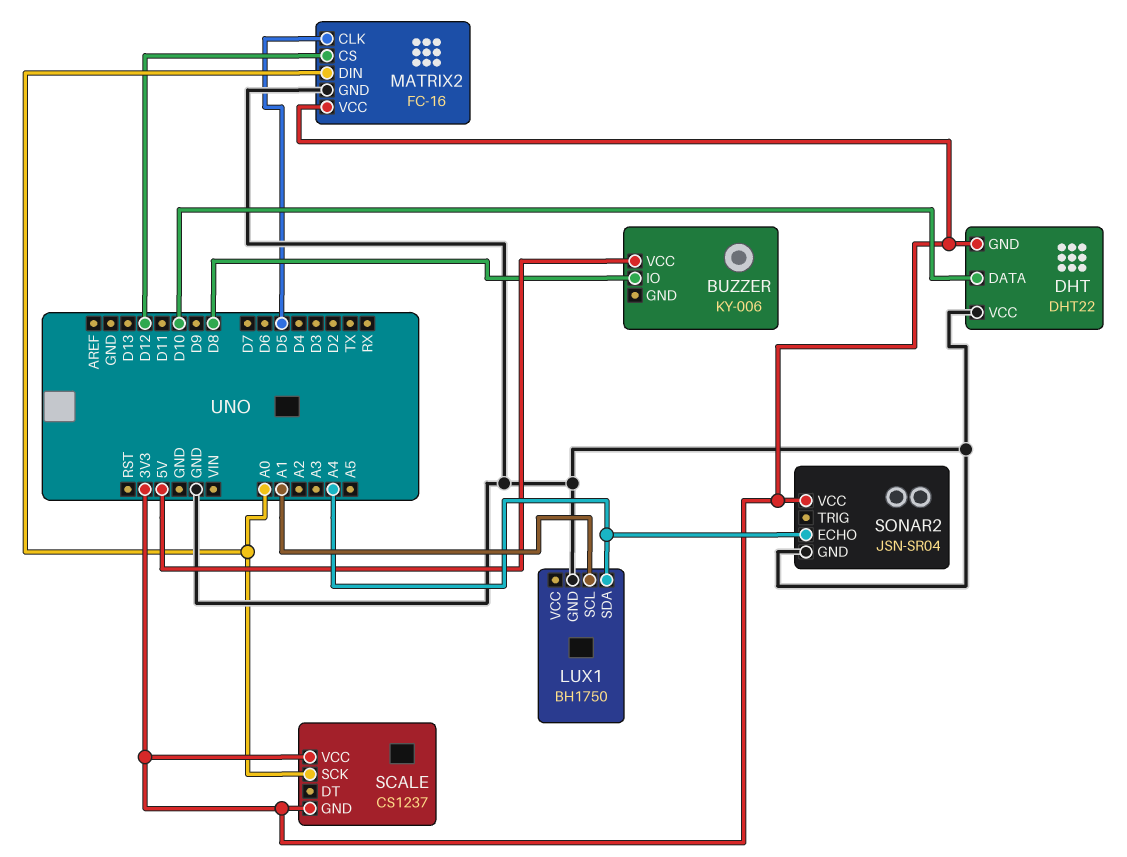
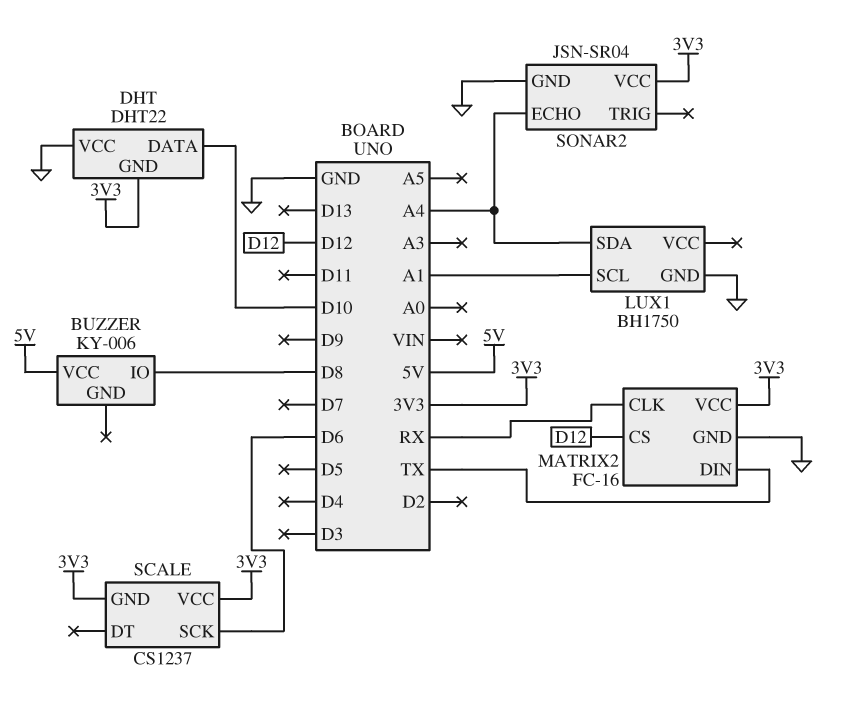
MATRIX2 pin CLK: D5 -> RX
MATRIX2 pin DIN: A0 -> TX
SCALE pin SCK: A0 -> D6

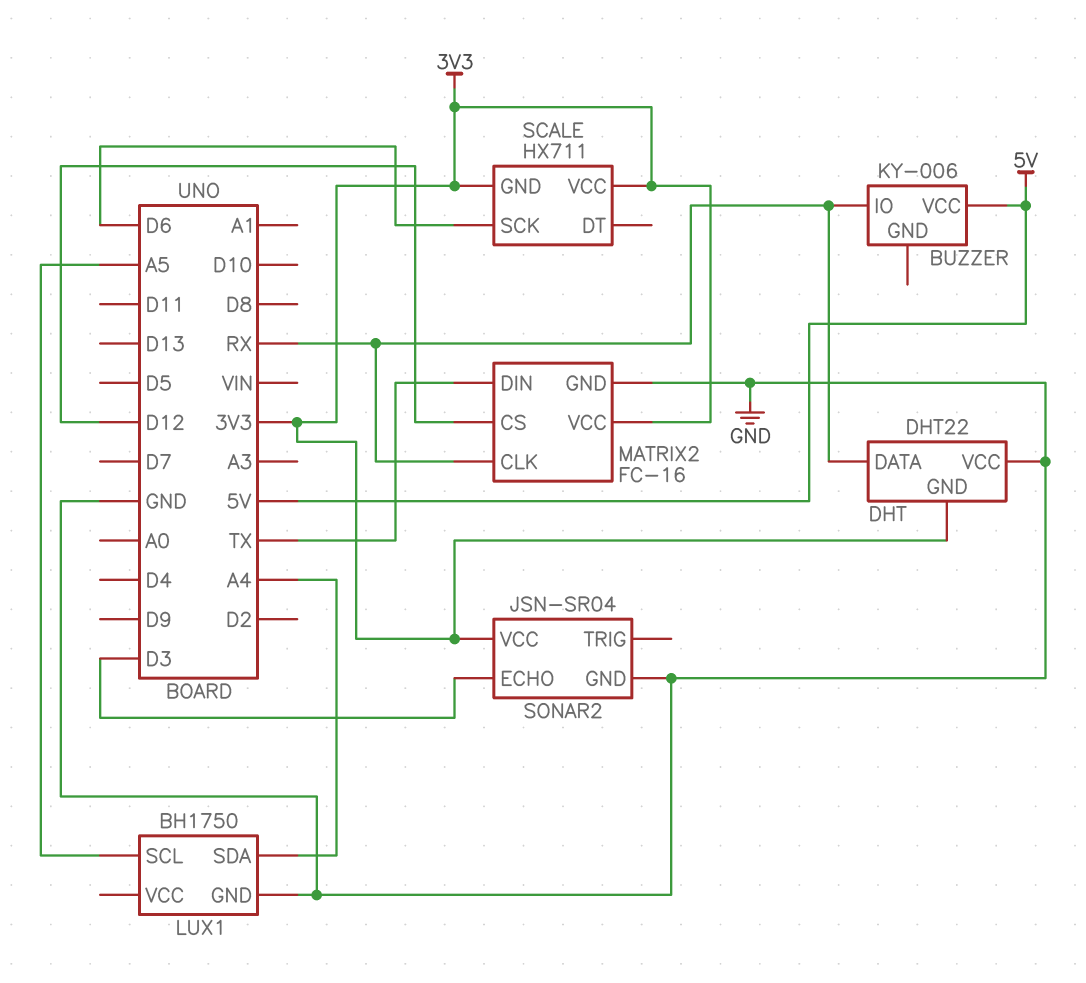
BUZZER pin IO: D8 -> RX
DHT pin DATA: D10 -> RX
LUX1 pin SCL: A1 -> A5
SCALE: CS1237 -> HX711
SONAR2 pin ECHO: A4 -> D3

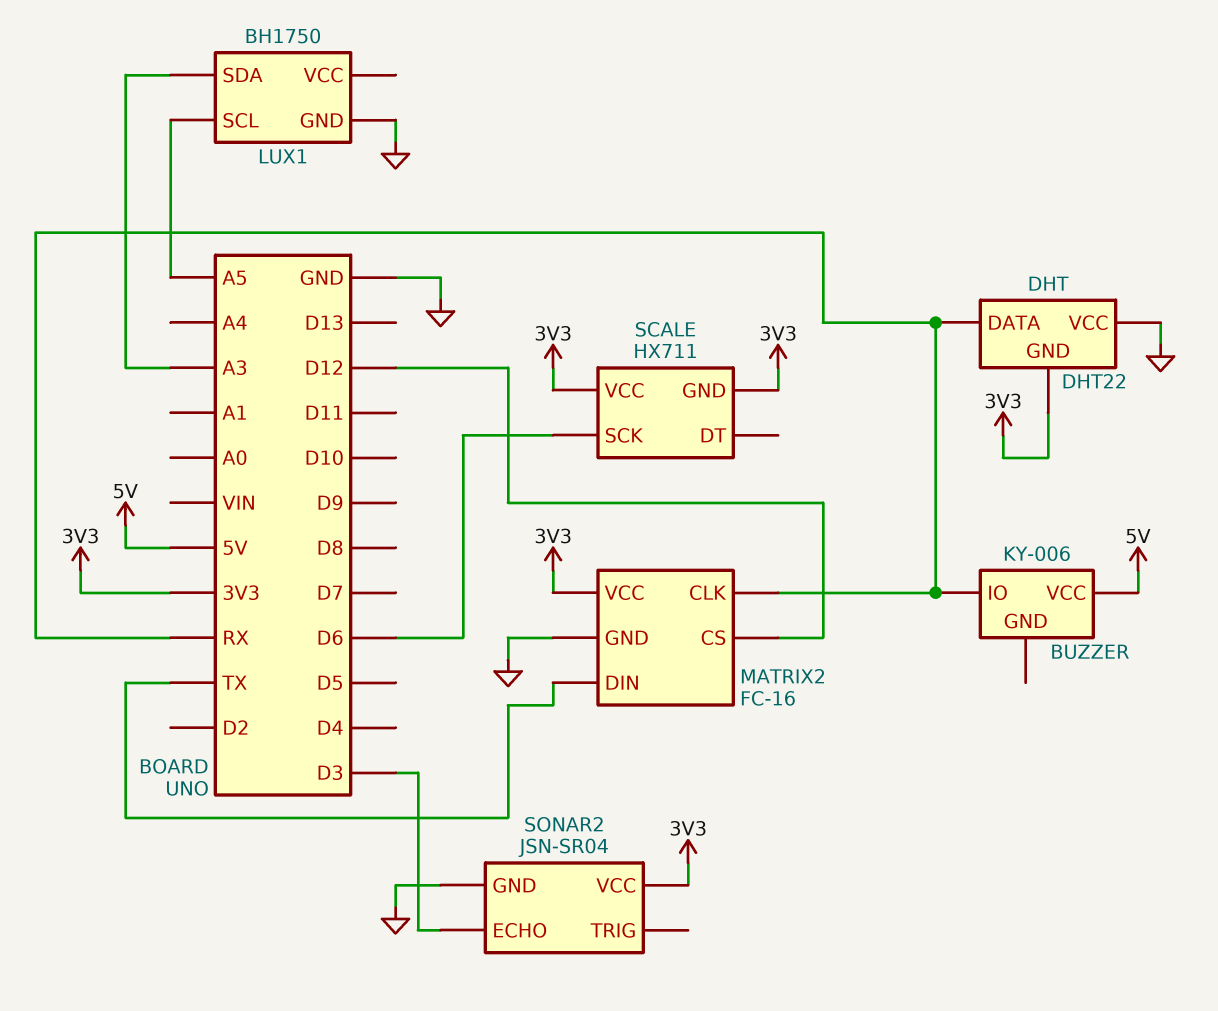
LUX1 pin SDA: A4 -> A3

